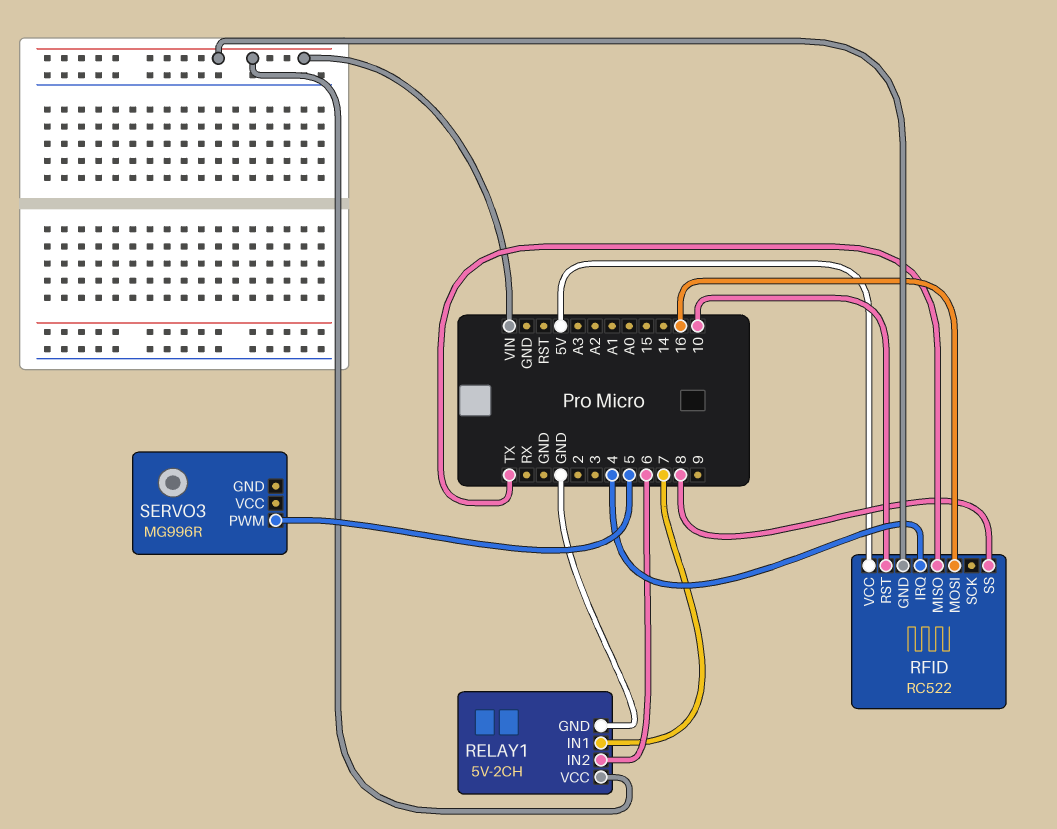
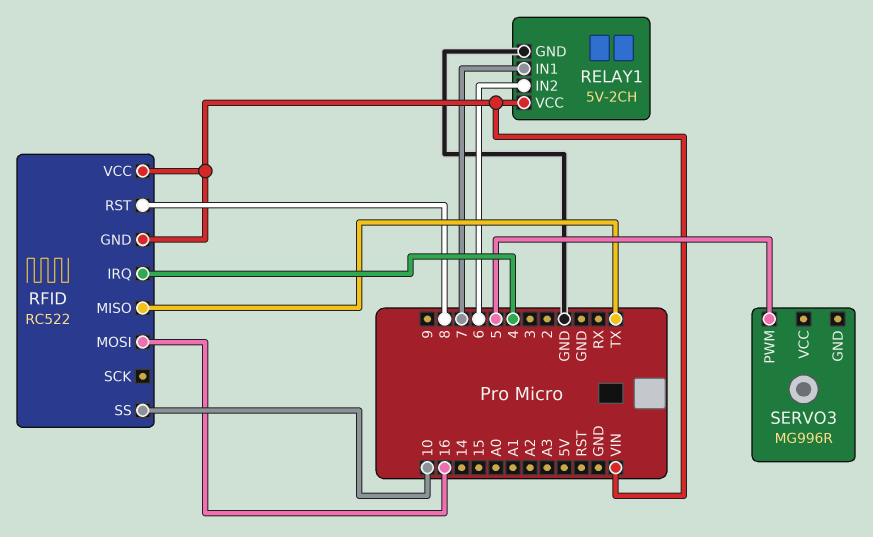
RFID pin RST: 10 -> 8
RFID pin SS: 8 -> 10
RFID pin VCC: 5V -> VIN

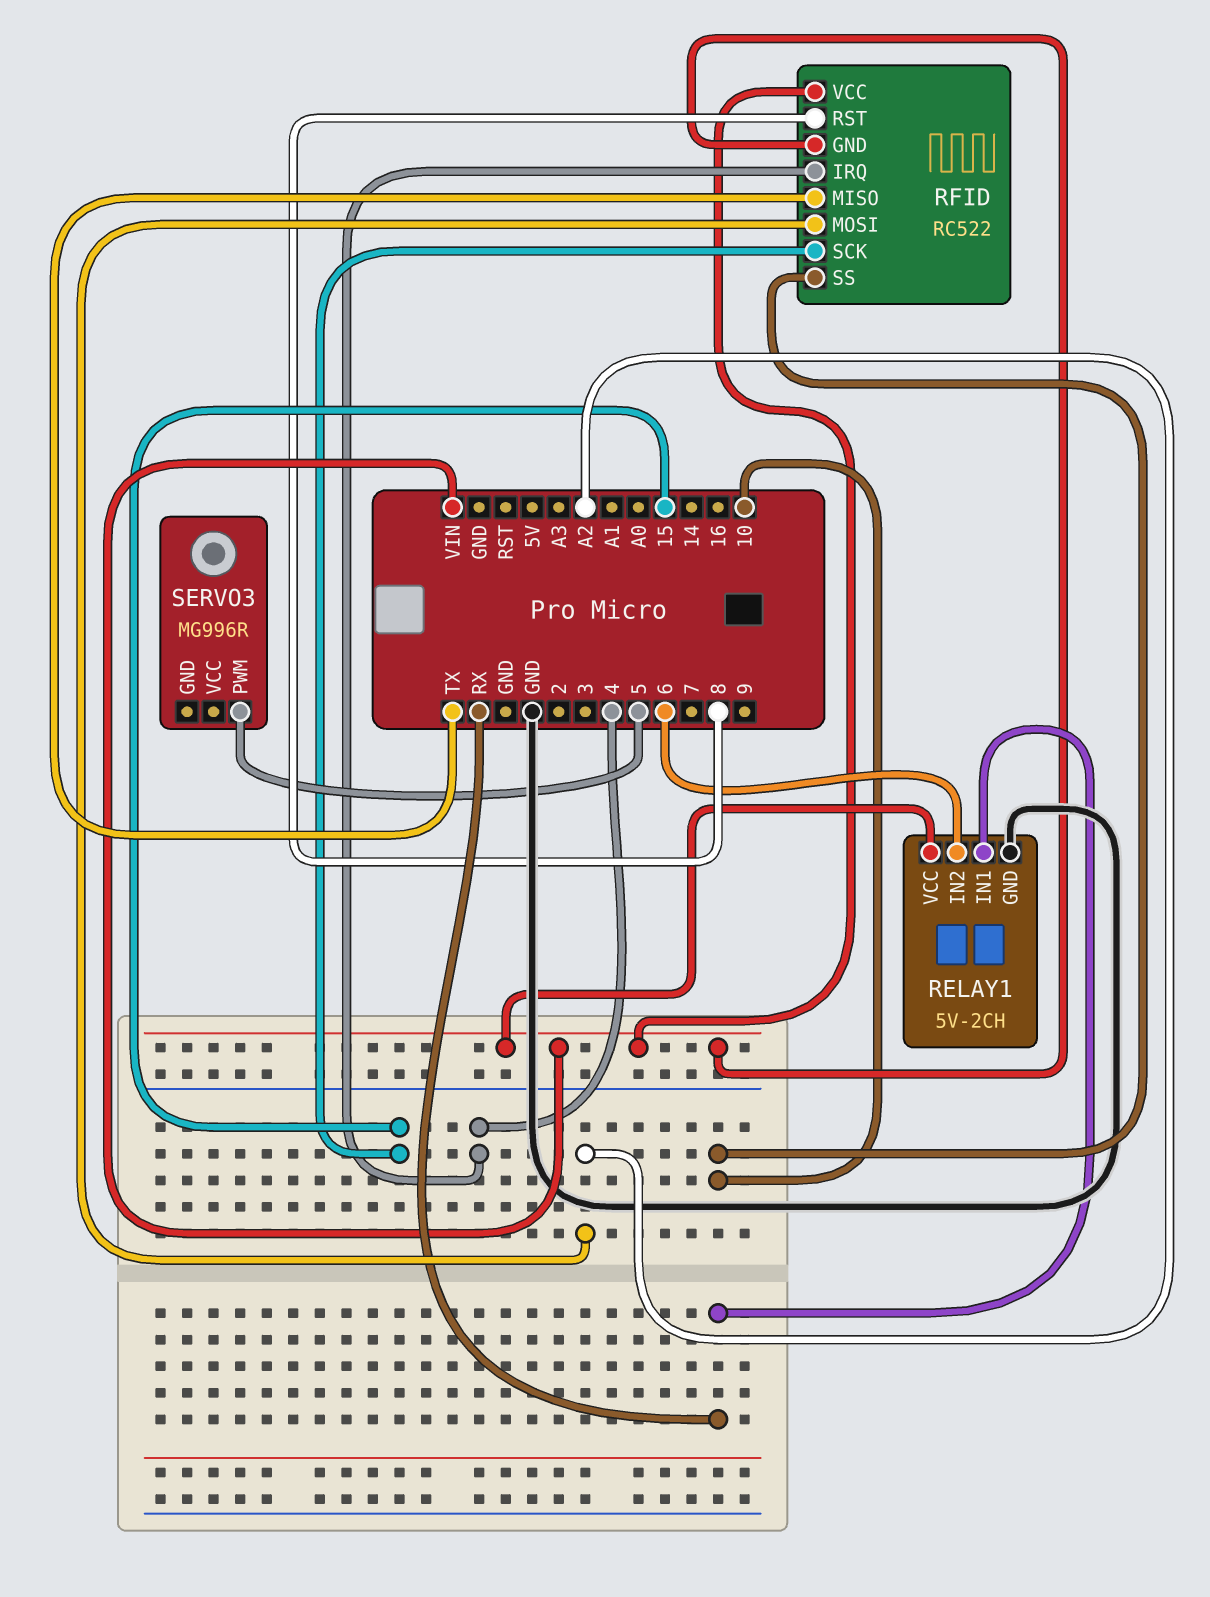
RELAY1 pin IN1: 7 -> RX
RFID pin MOSI: 16 -> A2
RFID pin SCK: none -> 15

